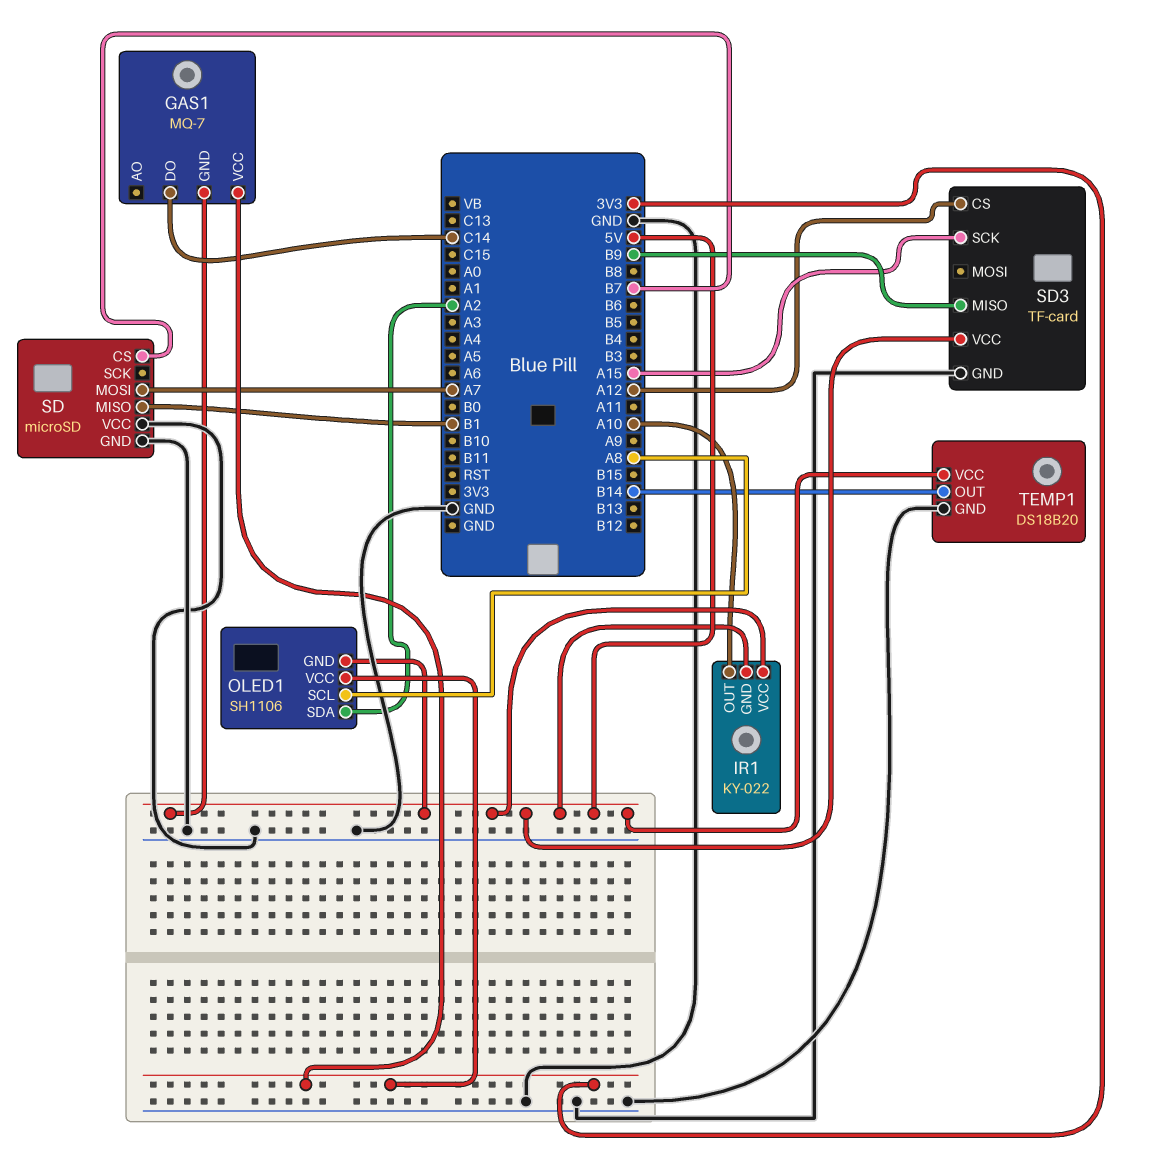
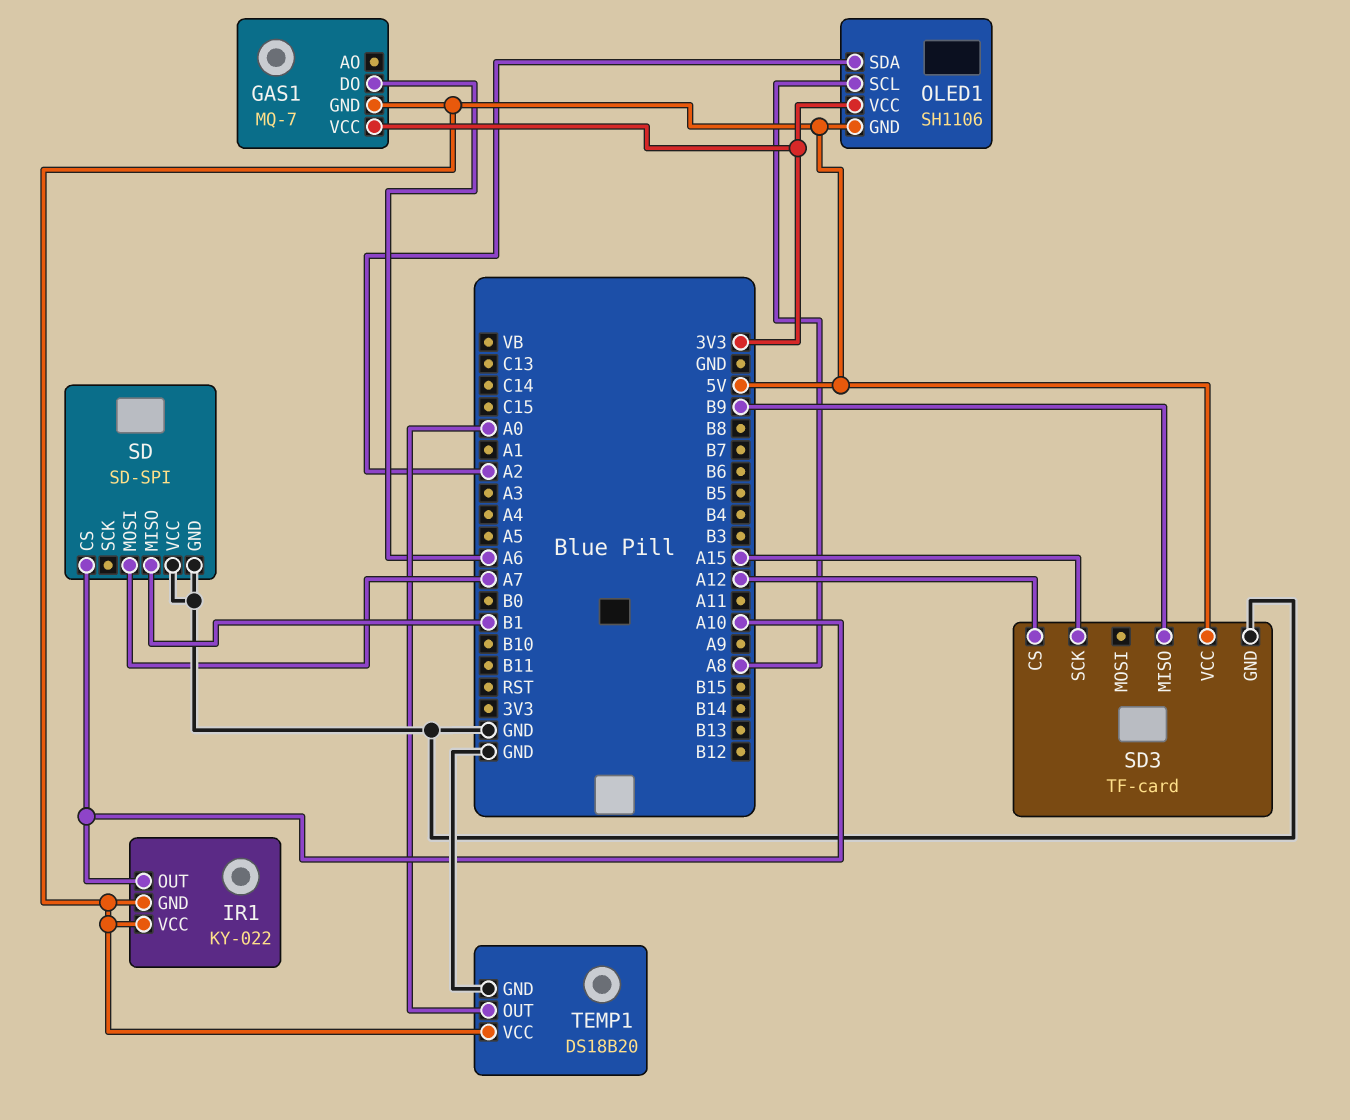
GAS1 pin DO: C14 -> A6
SD: microSD -> SD-SPI
SD pin CS: B7 -> A10
TEMP1 pin OUT: B14 -> A0

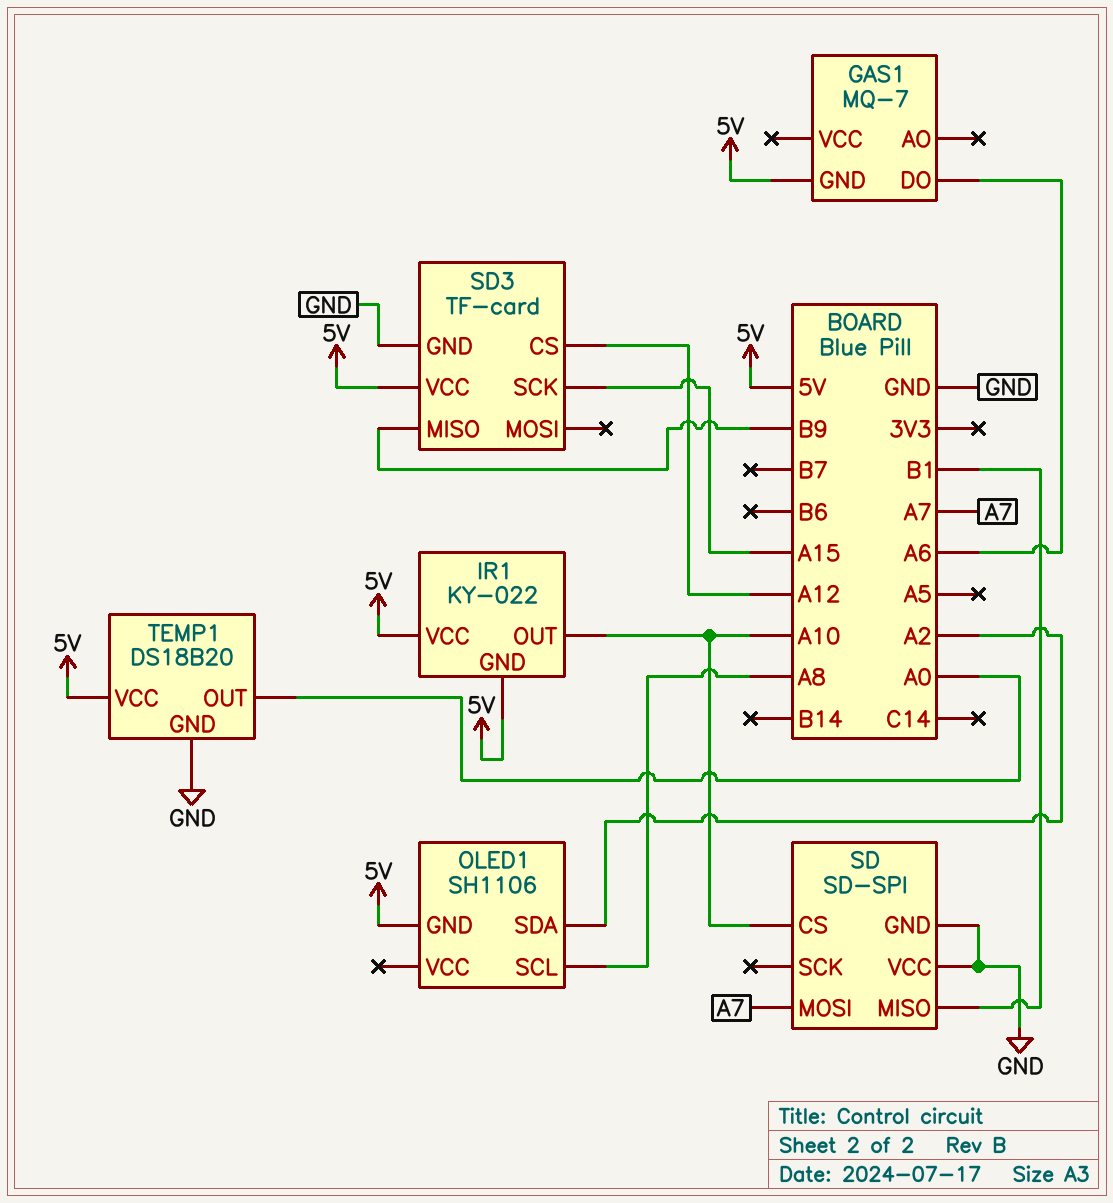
GAS1 pin VCC: 3V3 -> none
OLED1 pin VCC: 3V3 -> none

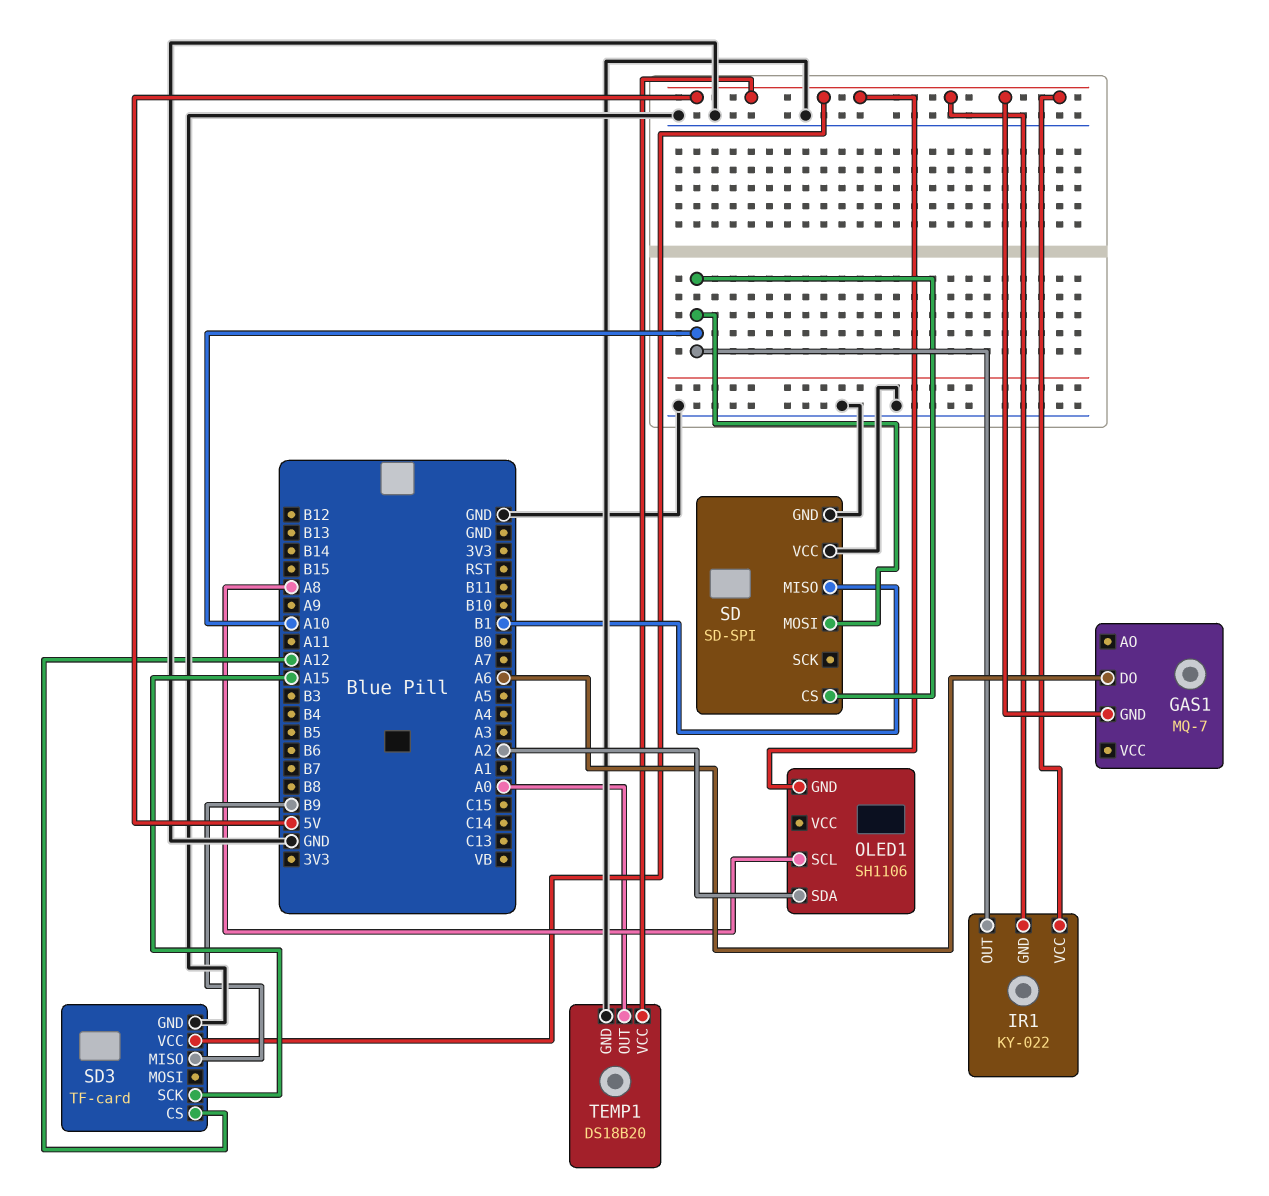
SD pin MOSI: A7 -> A10

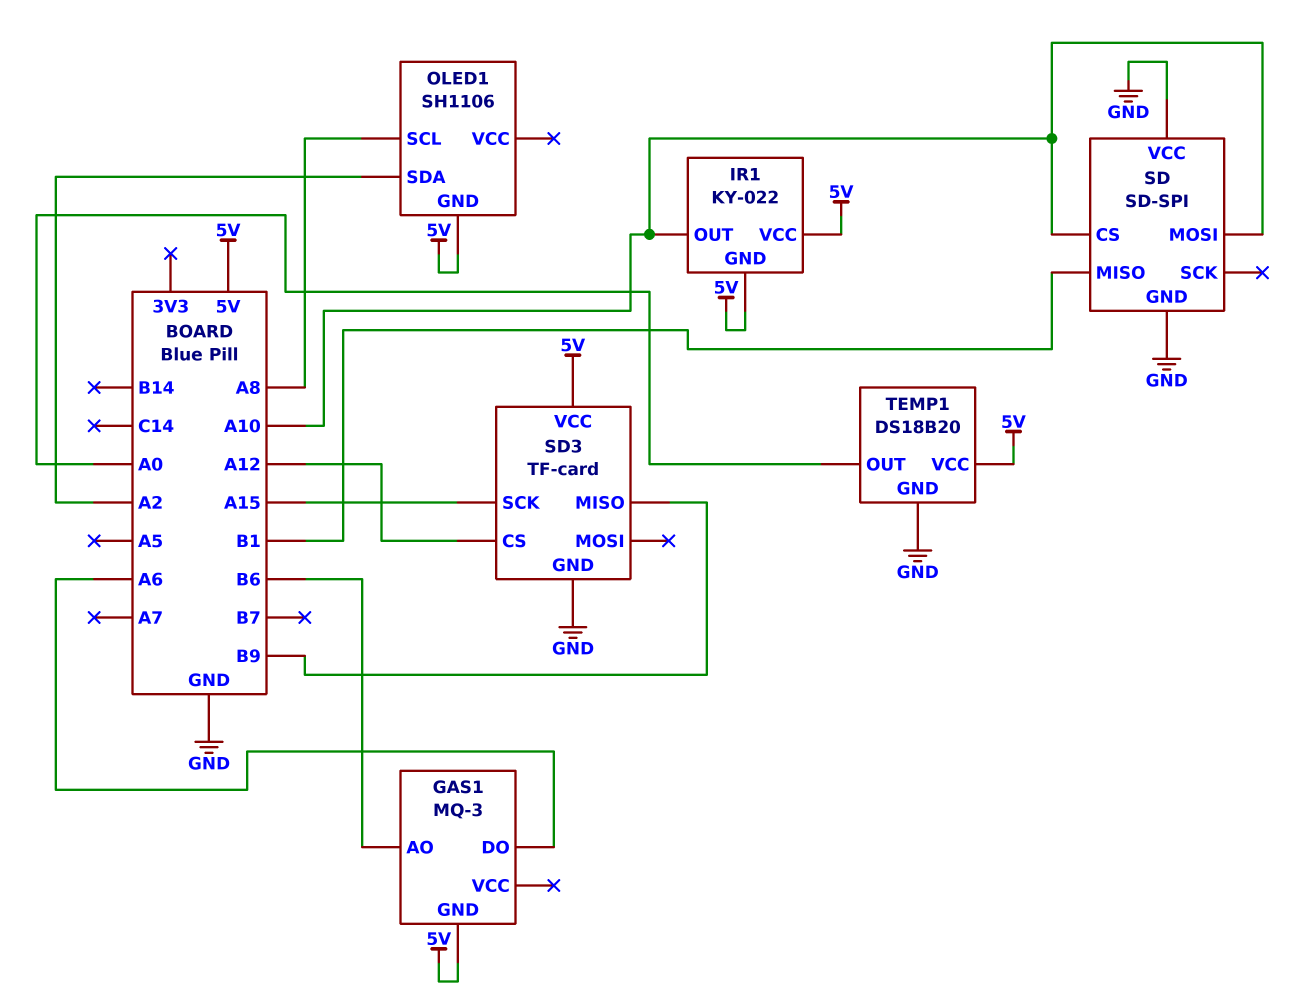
GAS1: MQ-7 -> MQ-3
GAS1 pin AO: none -> B6

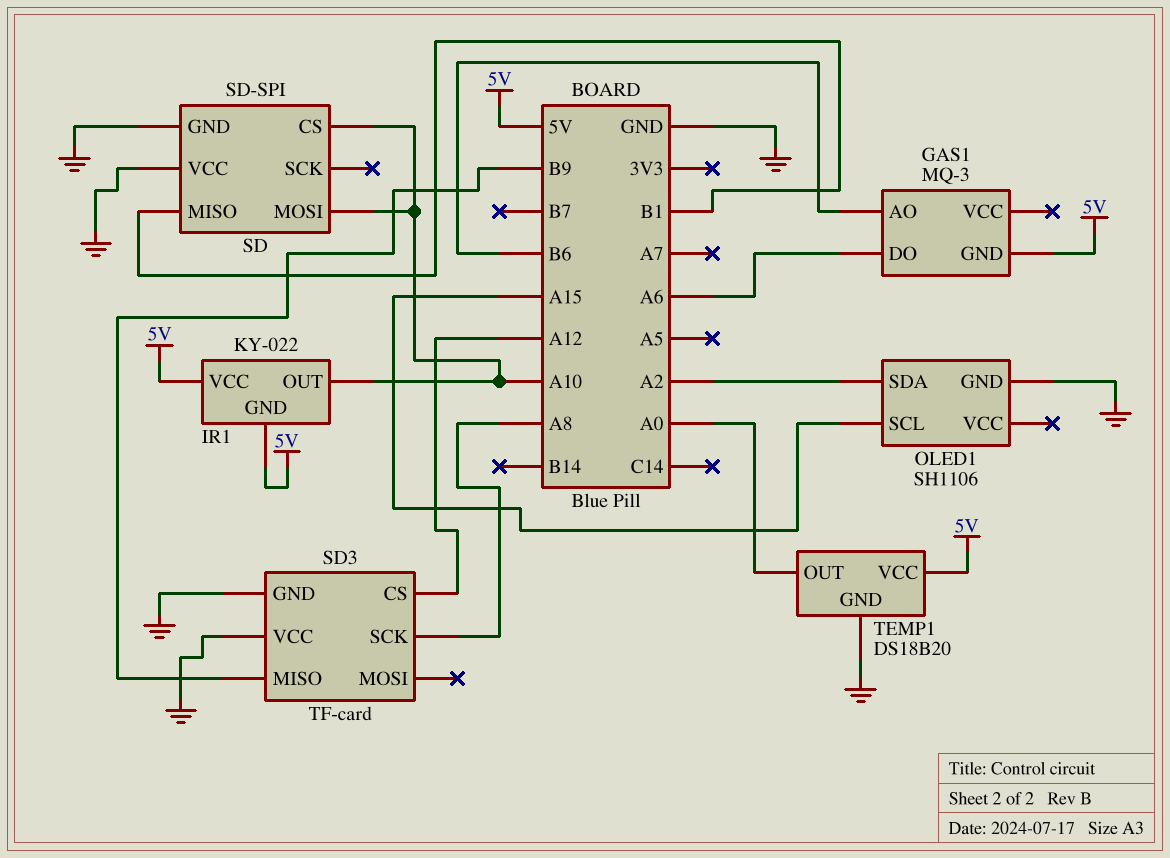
OLED1 pin GND: 5V -> GND
OLED1 pin SCL: A8 -> A15
SD3 pin SCK: A15 -> A8
SD3 pin VCC: 5V -> GND

